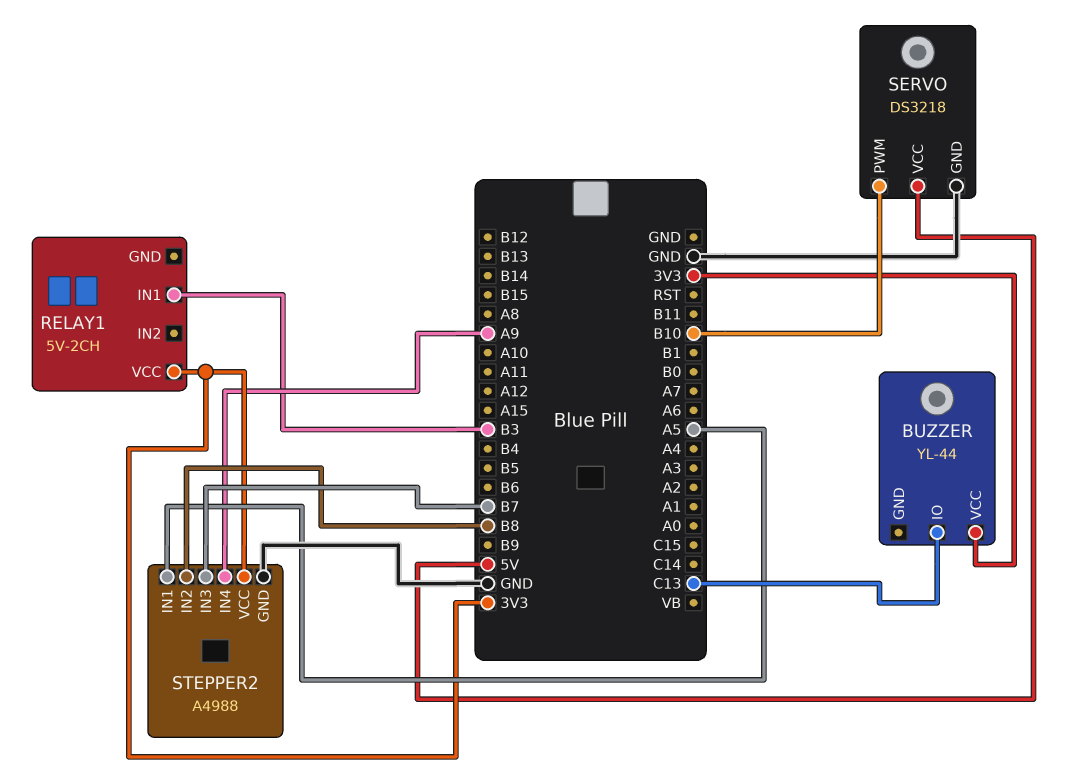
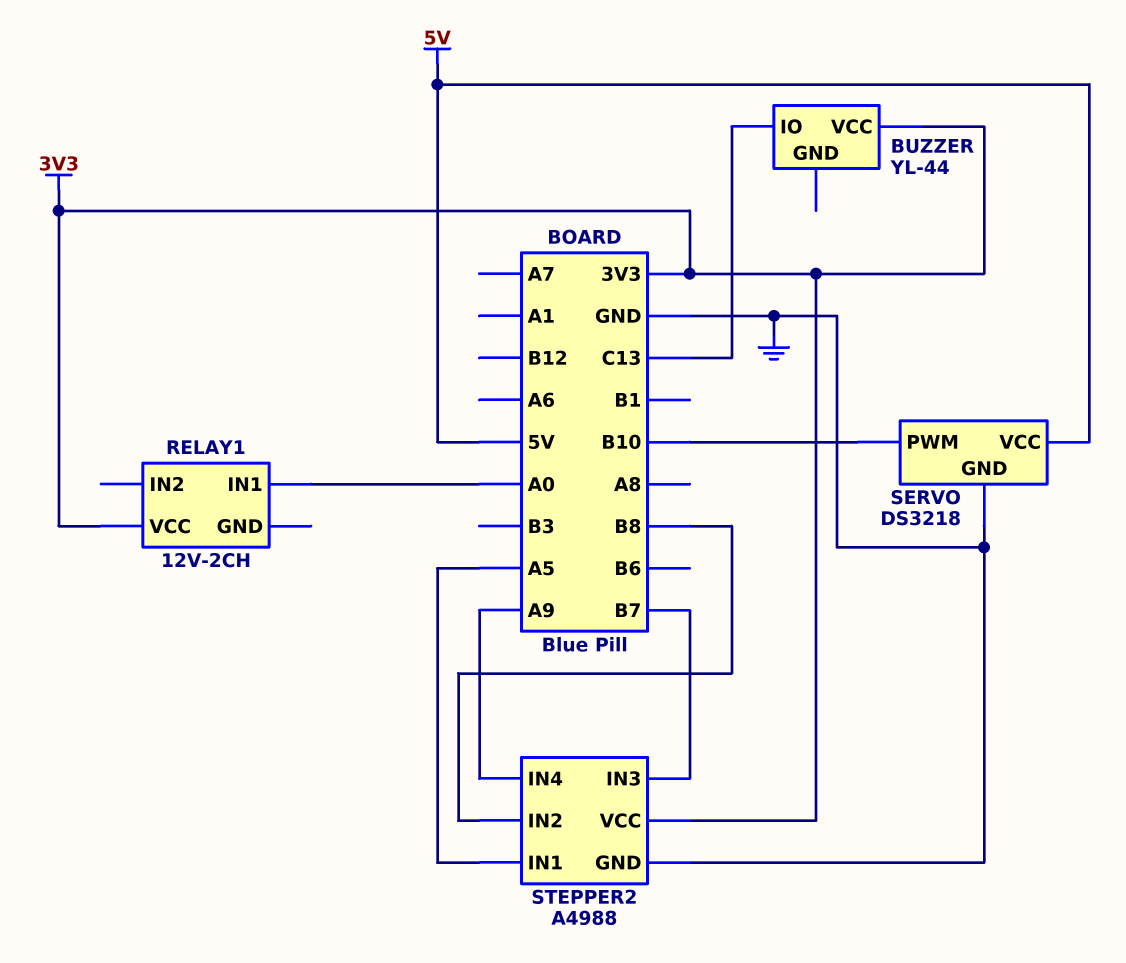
RELAY1: 5V-2CH -> 12V-2CH
RELAY1 pin IN1: B3 -> A0

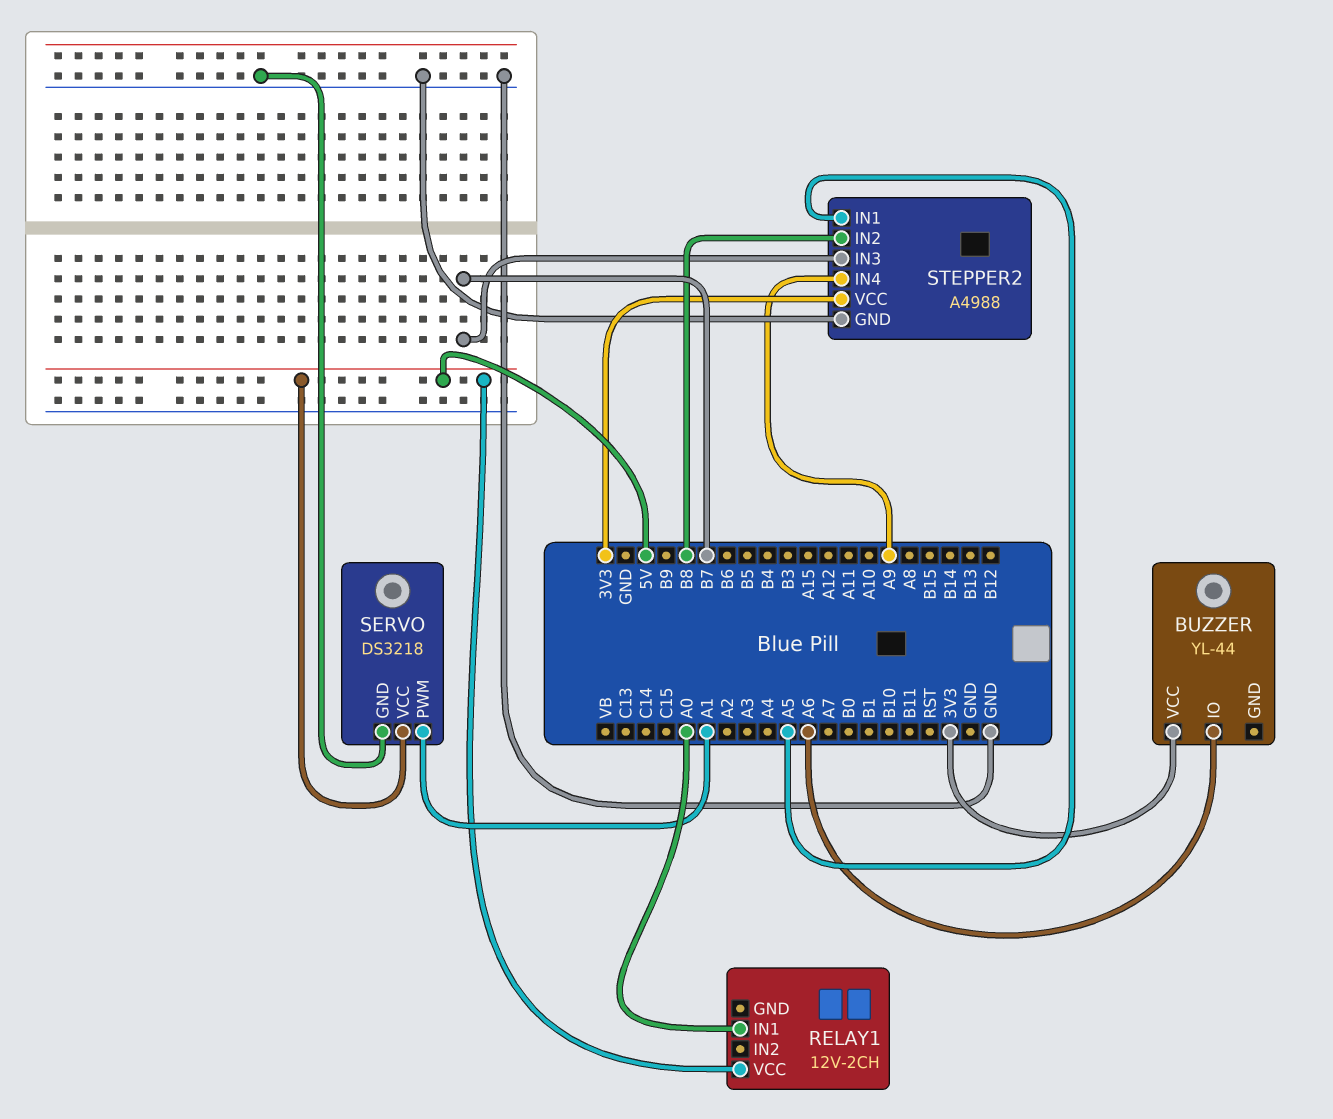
BUZZER pin IO: C13 -> A6
RELAY1 pin VCC: 3V3 -> 5V
SERVO pin PWM: B10 -> A1

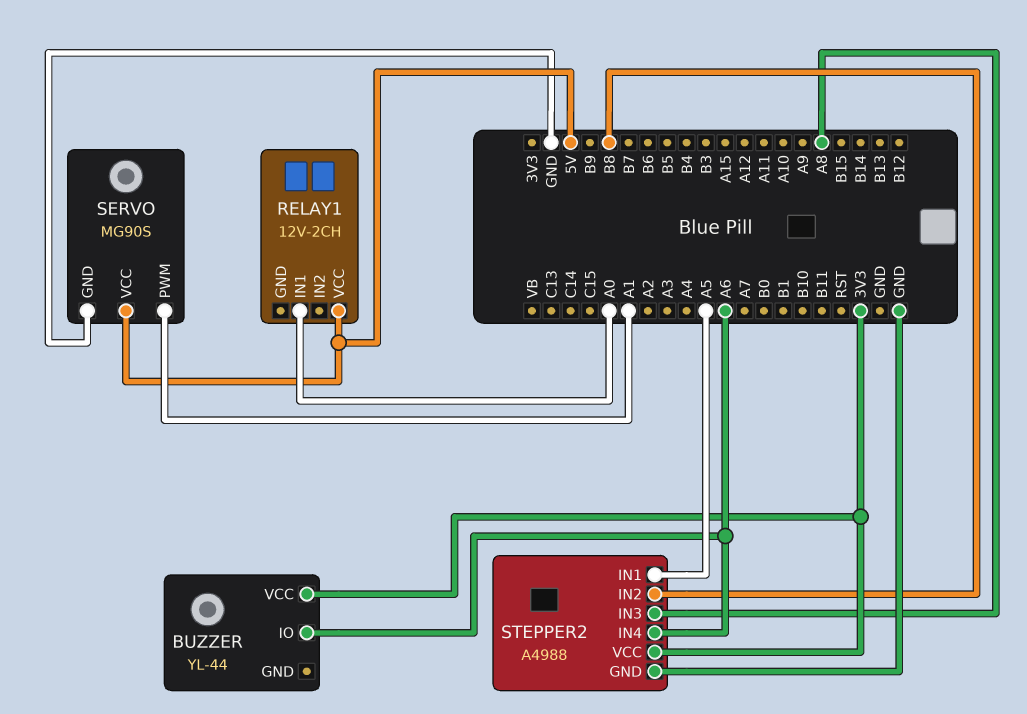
SERVO: DS3218 -> MG90S
STEPPER2 pin IN3: B7 -> A8
STEPPER2 pin IN4: A9 -> A6

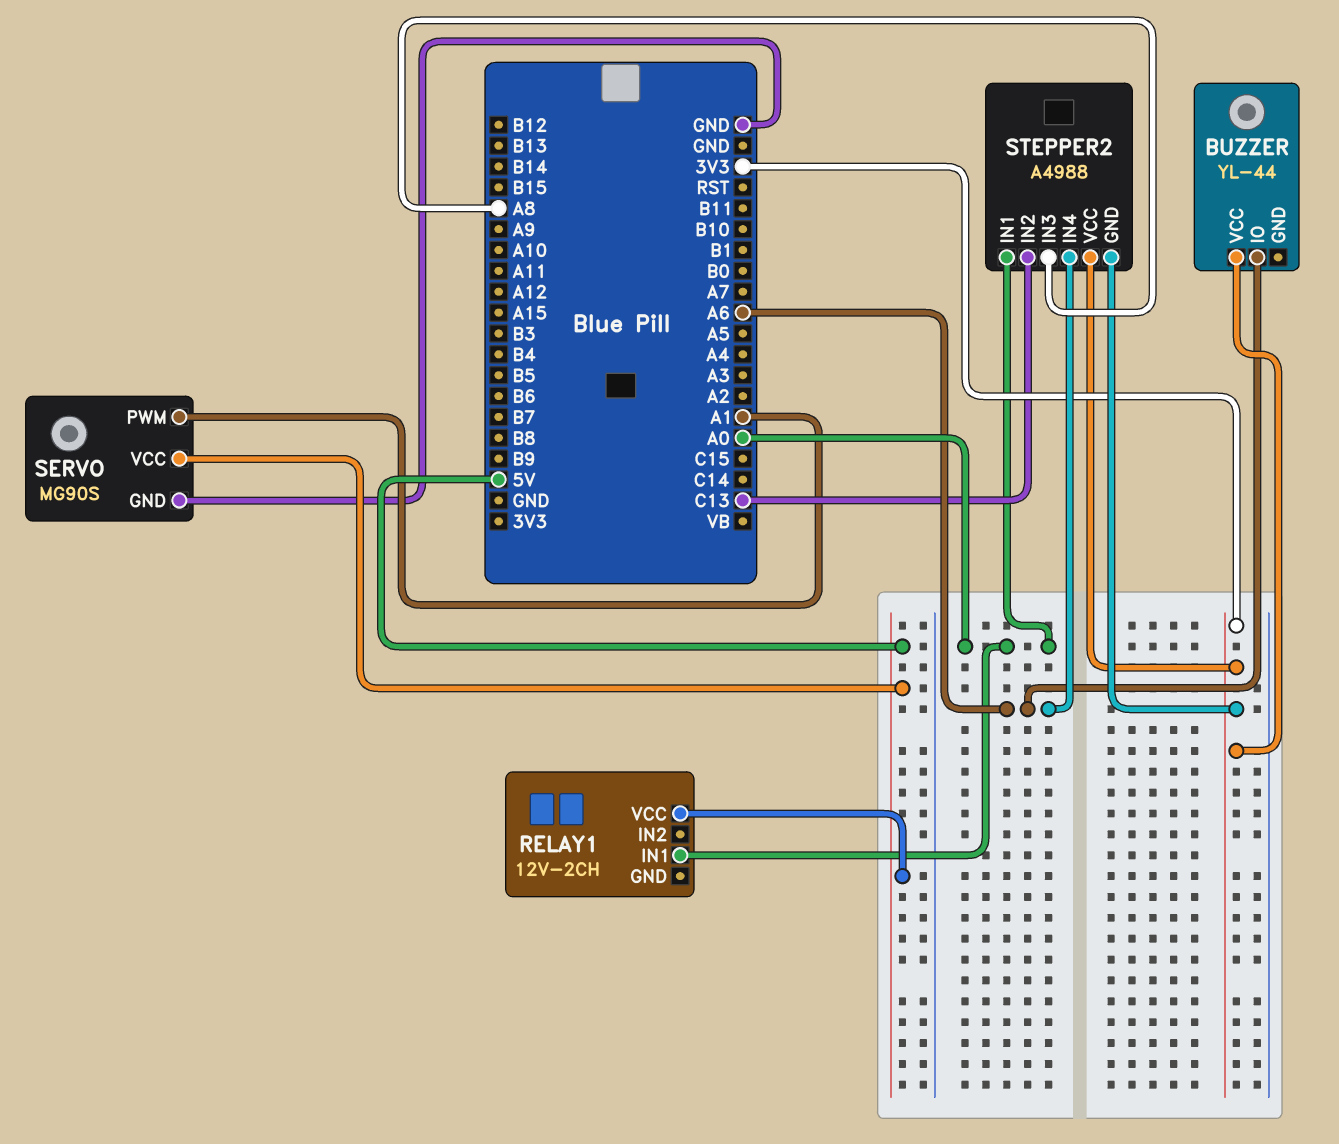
STEPPER2 pin GND: GND -> 3V3
STEPPER2 pin IN1: A5 -> A0
STEPPER2 pin IN2: B8 -> C13

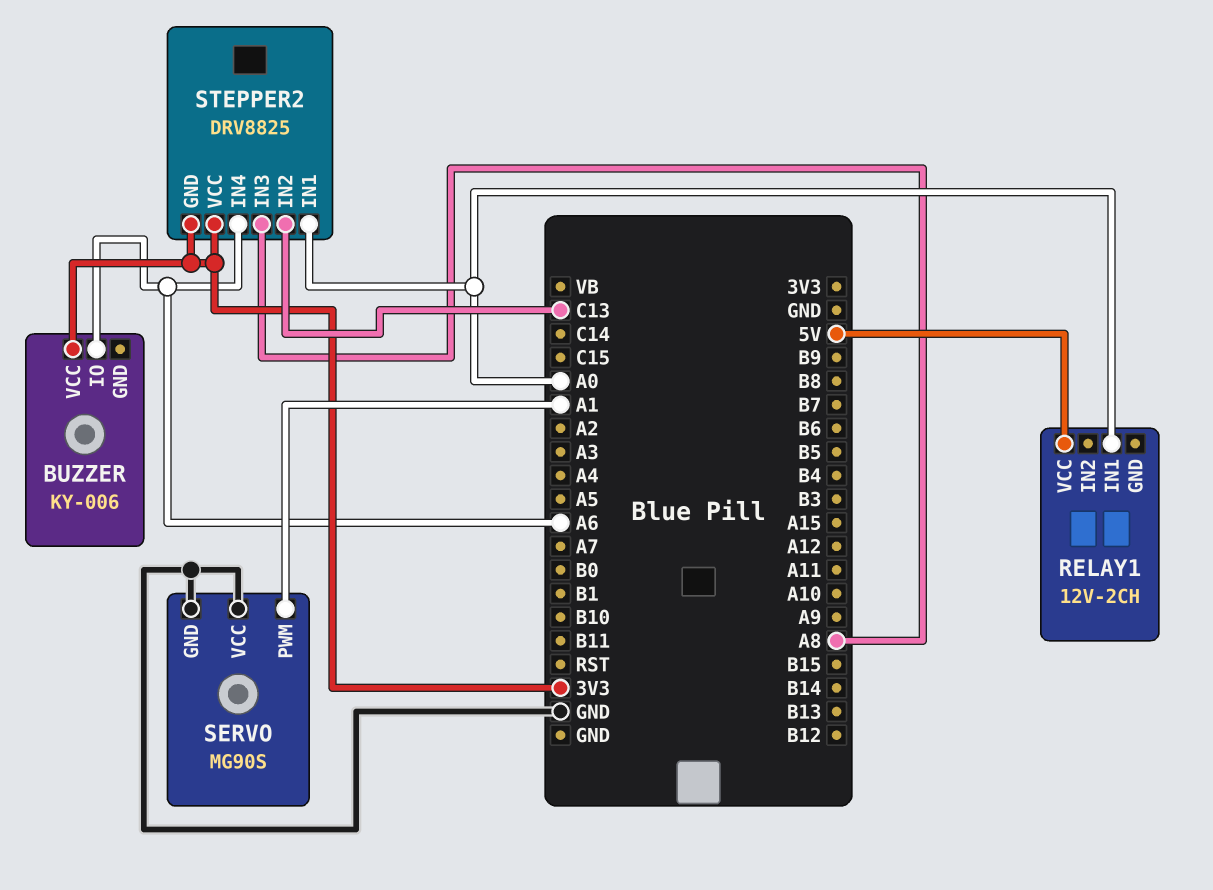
BUZZER: YL-44 -> KY-006
SERVO pin VCC: 5V -> GND
STEPPER2: A4988 -> DRV8825

